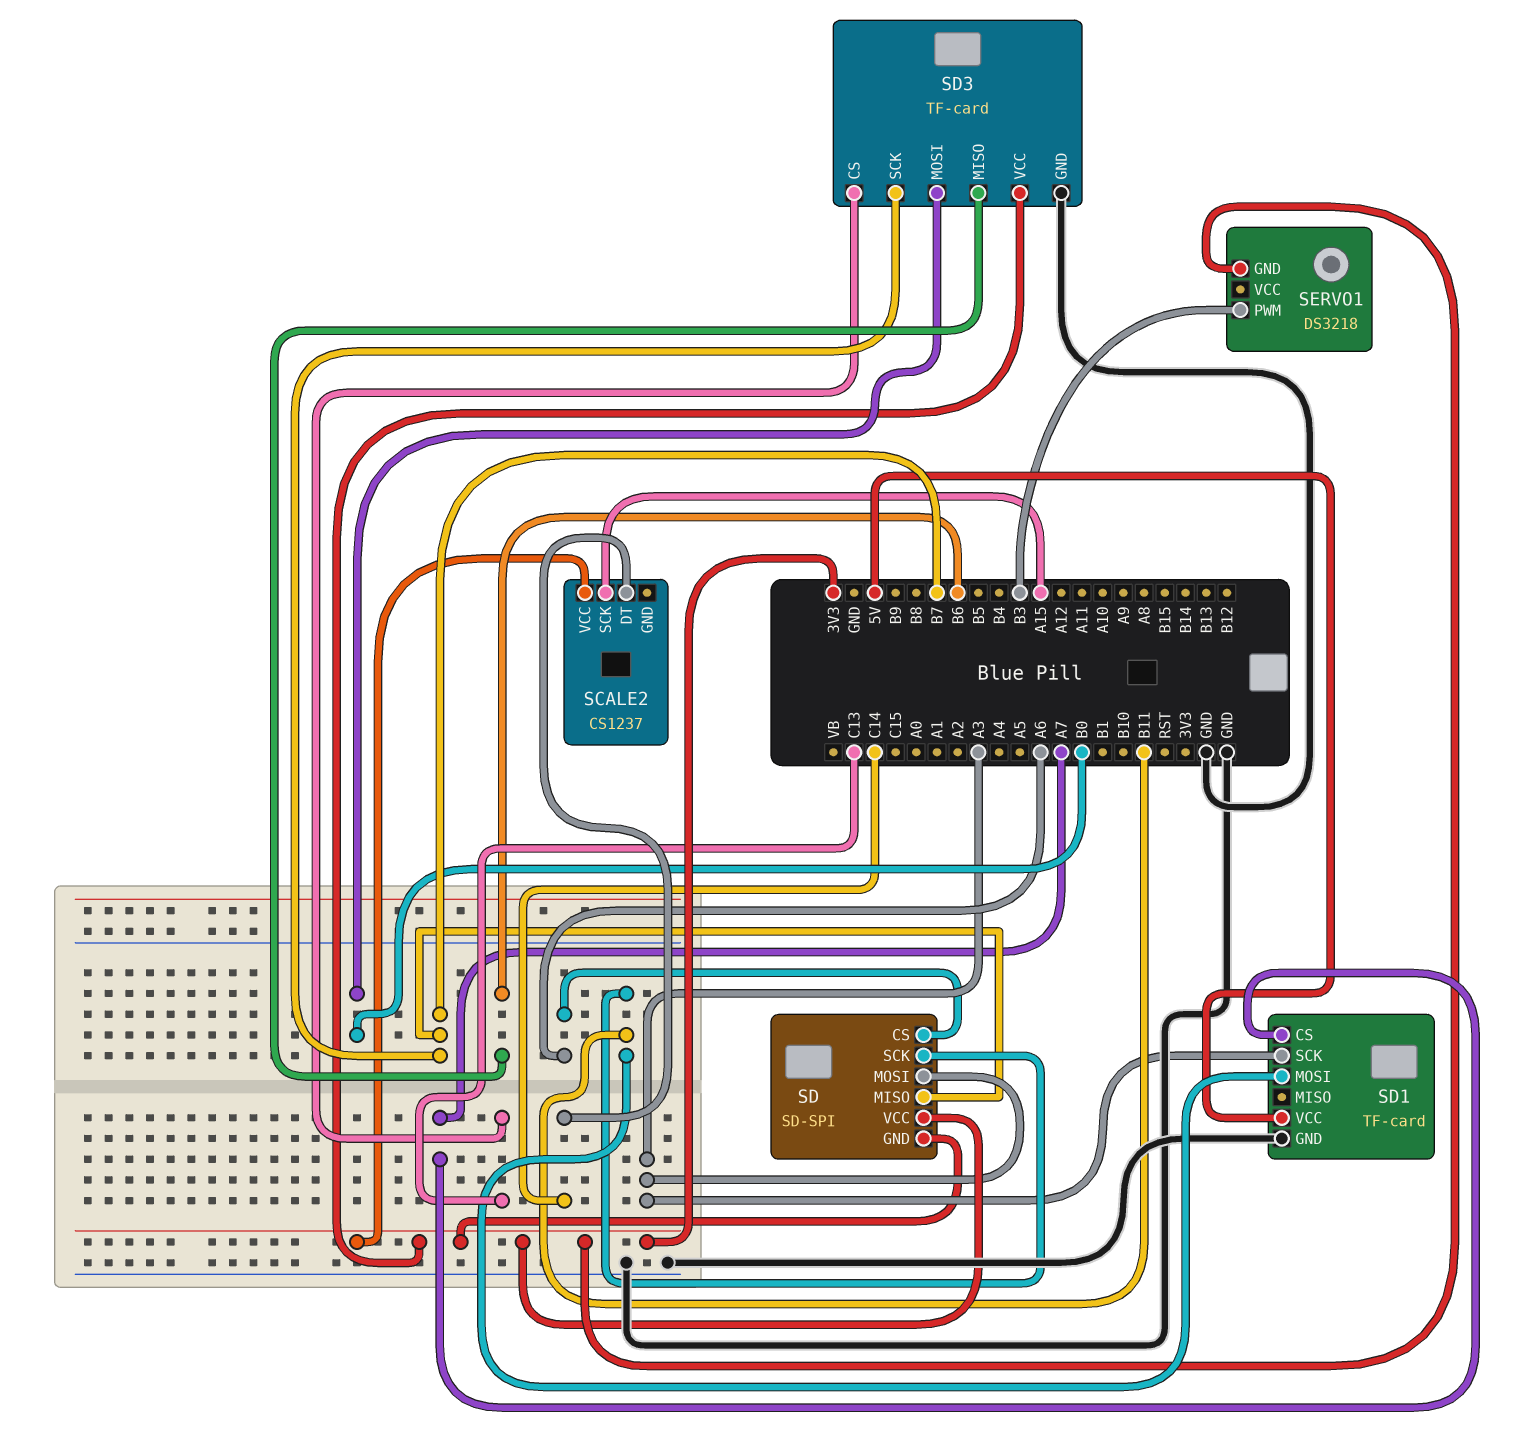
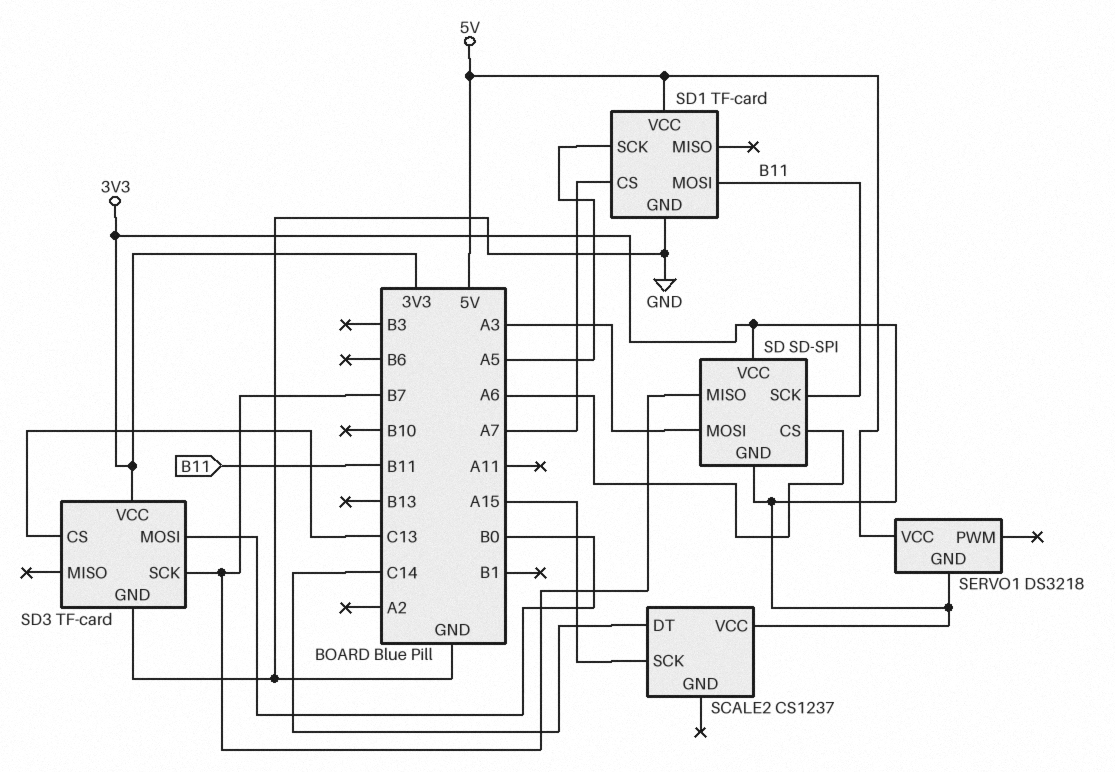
SD1 pin SCK: A3 -> A5
SD3 pin MISO: B6 -> none
SERVO1 pin PWM: B3 -> none
SERVO1 pin VCC: none -> 5V

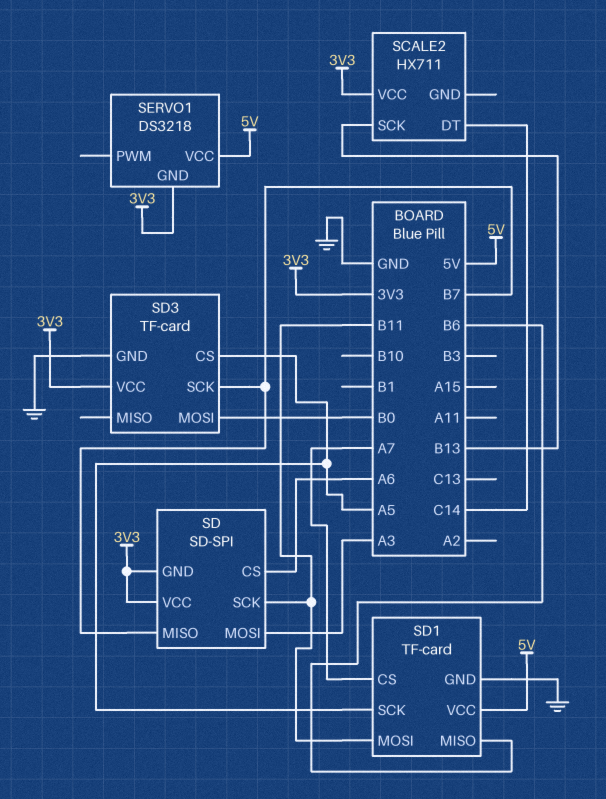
SCALE2: CS1237 -> HX711
SCALE2 pin SCK: A15 -> B13
SD1 pin MISO: none -> B6
SD3 pin CS: C13 -> A5

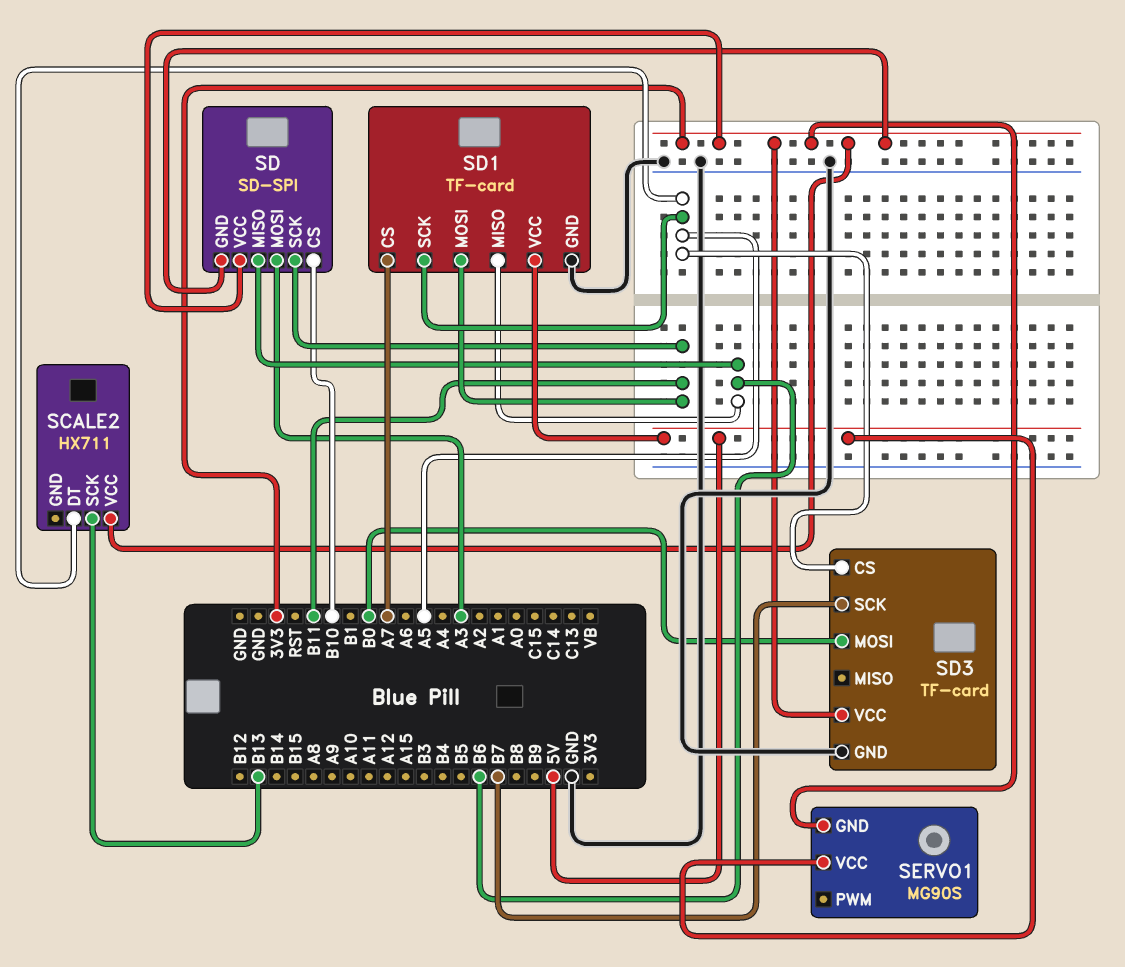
SCALE2 pin DT: C14 -> A5
SD pin CS: A6 -> B10
SD pin MISO: B7 -> B6
SERVO1: DS3218 -> MG90S

